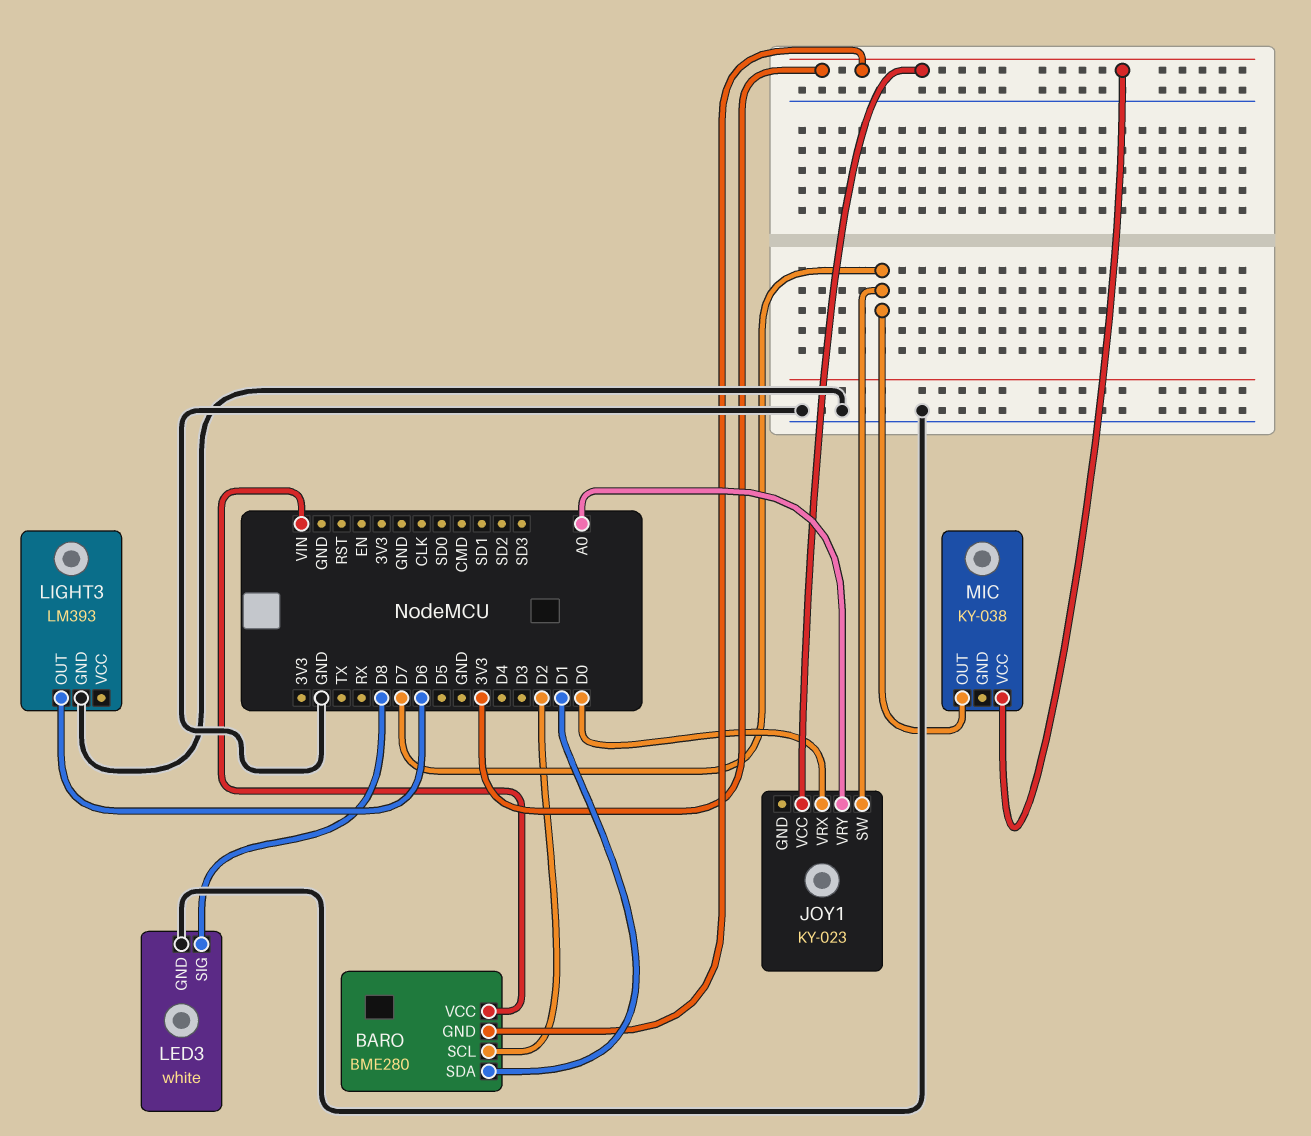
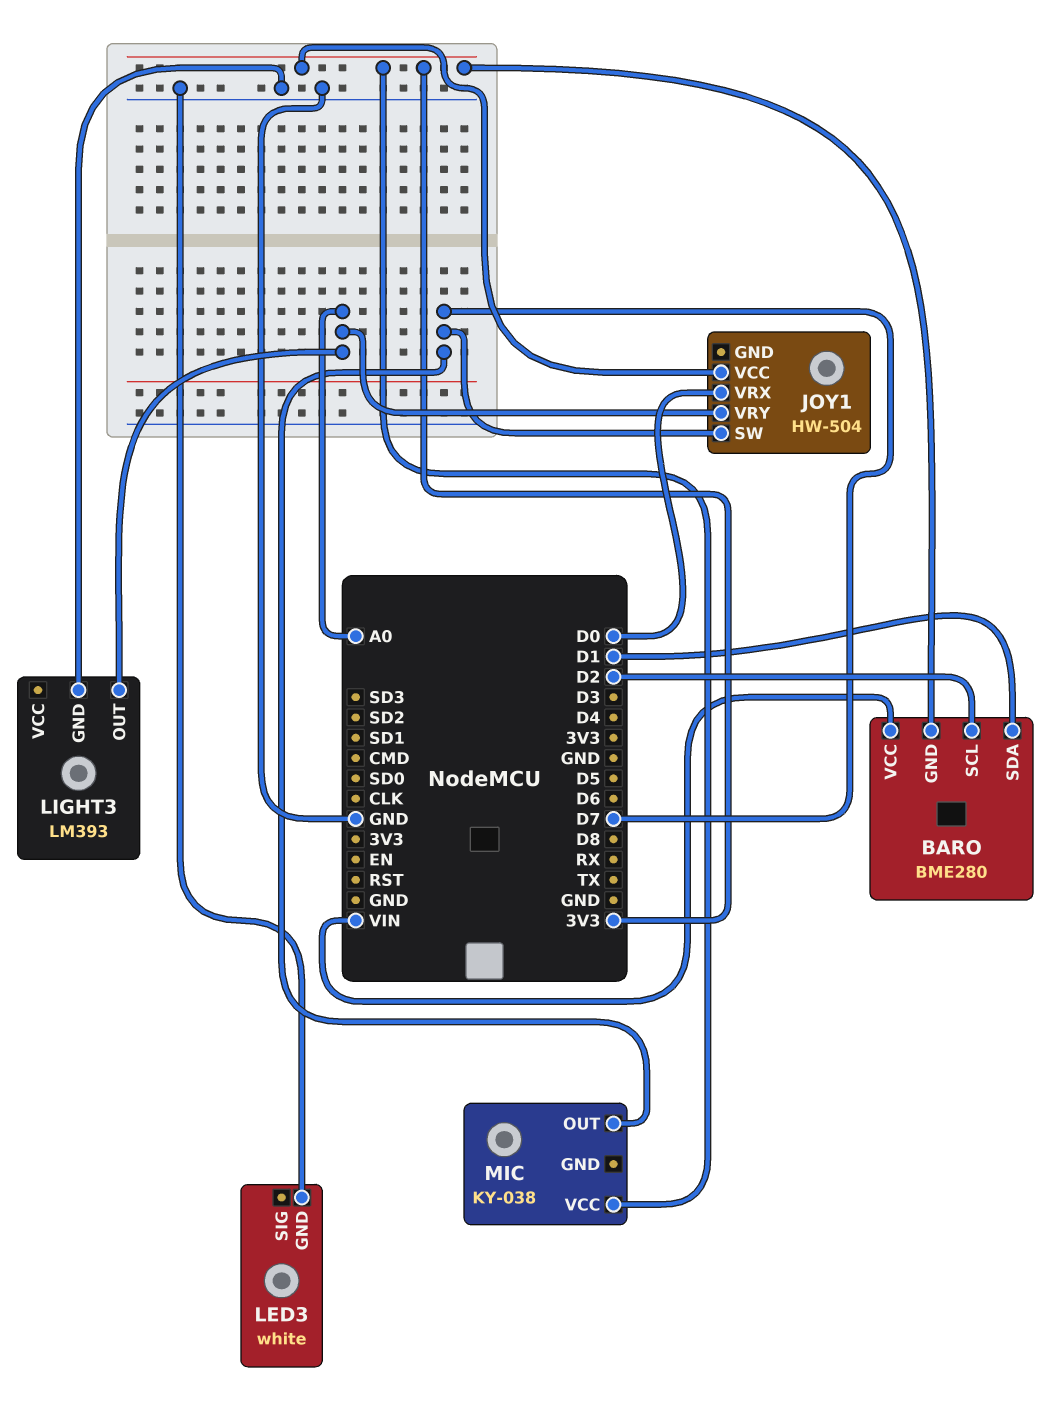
JOY1: KY-023 -> HW-504
LED3 pin SIG: D8 -> none
LIGHT3 pin OUT: D6 -> A0

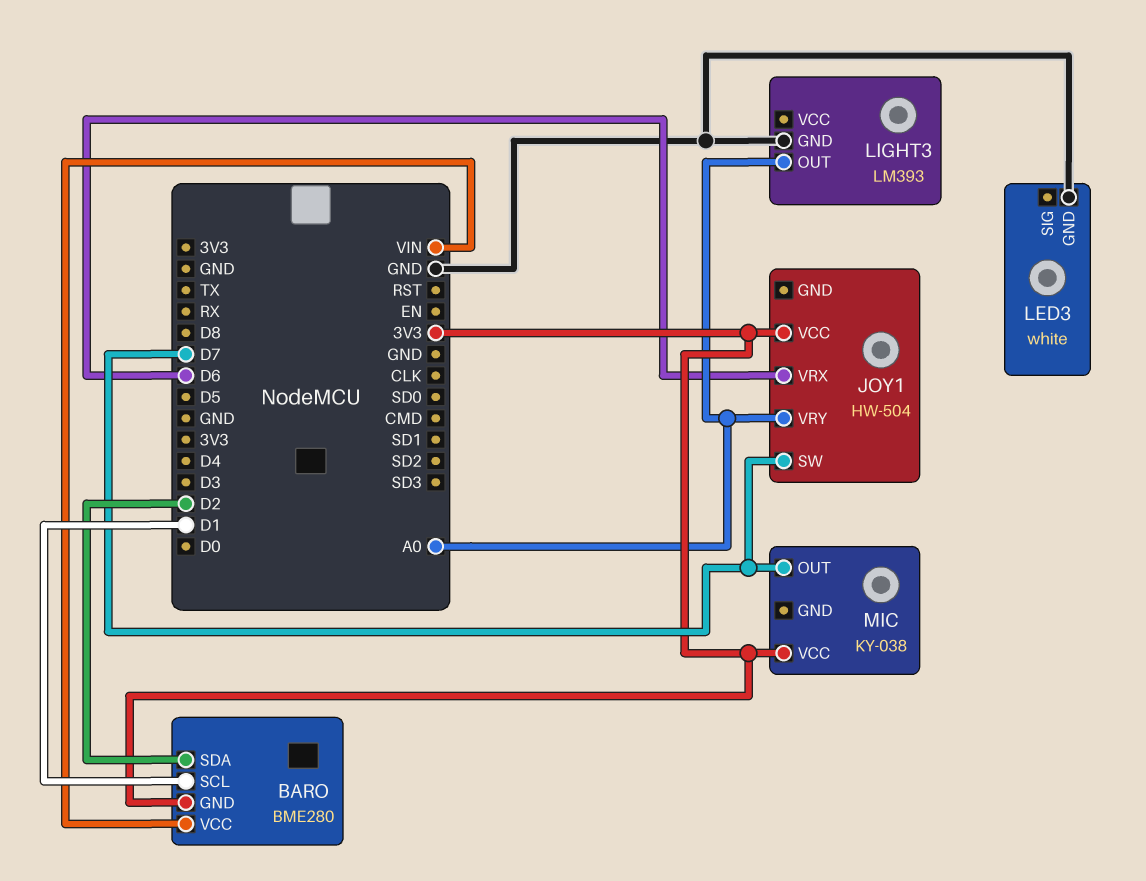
BARO pin SCL: D2 -> D1
BARO pin SDA: D1 -> D2
JOY1 pin VRX: D0 -> D6

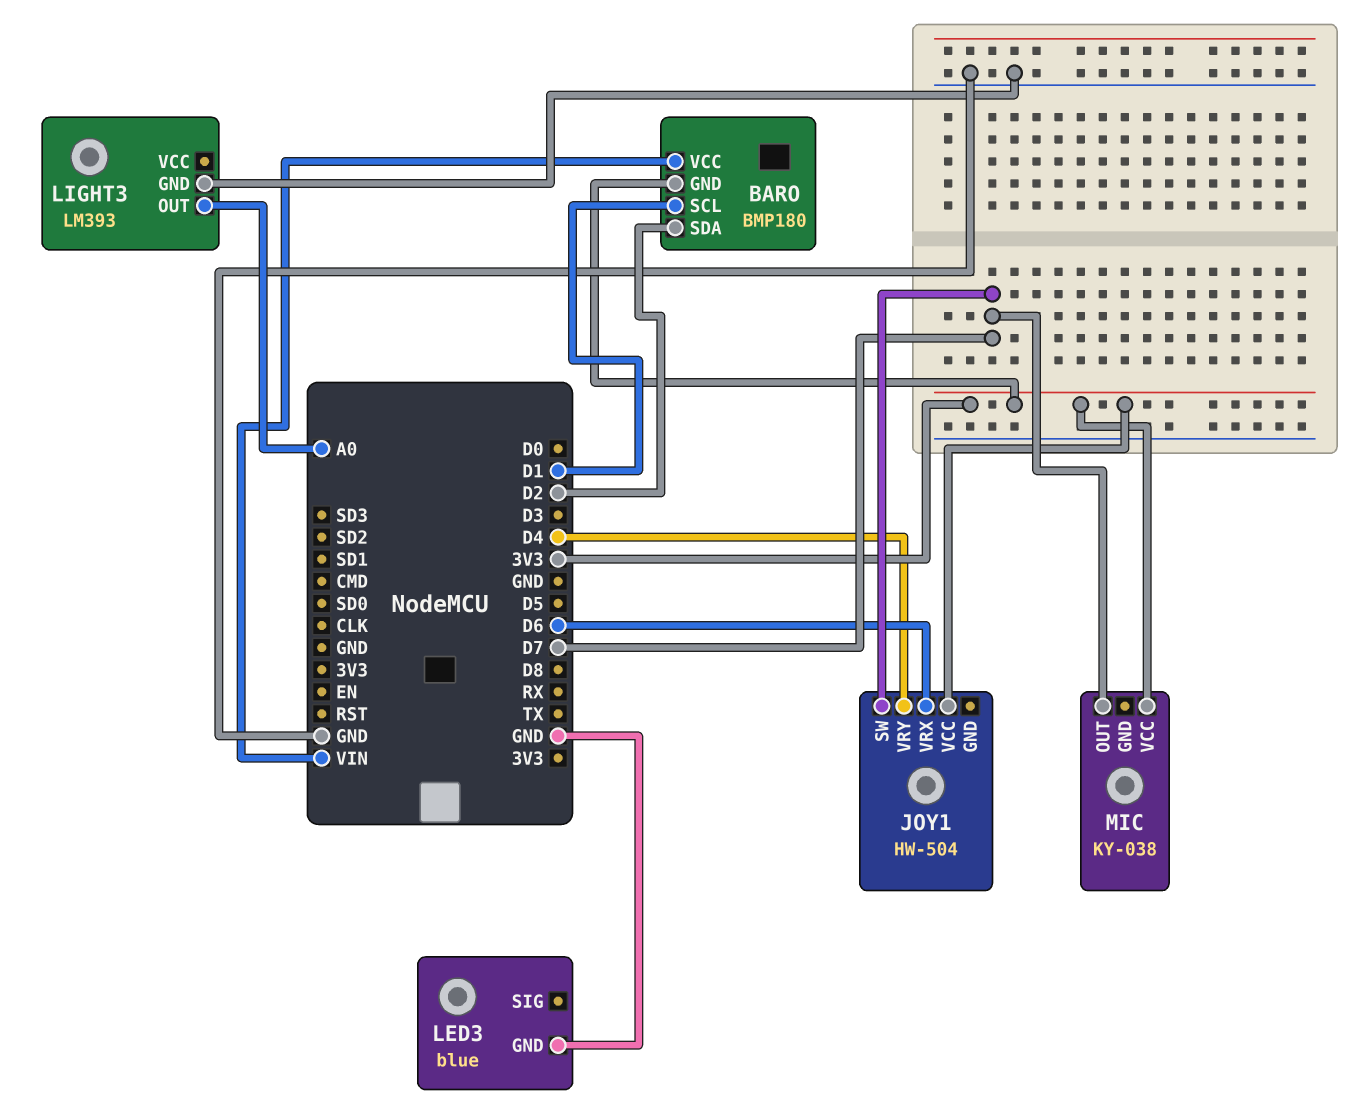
BARO: BME280 -> BMP180
JOY1 pin VRY: A0 -> D4
LED3: white -> blue

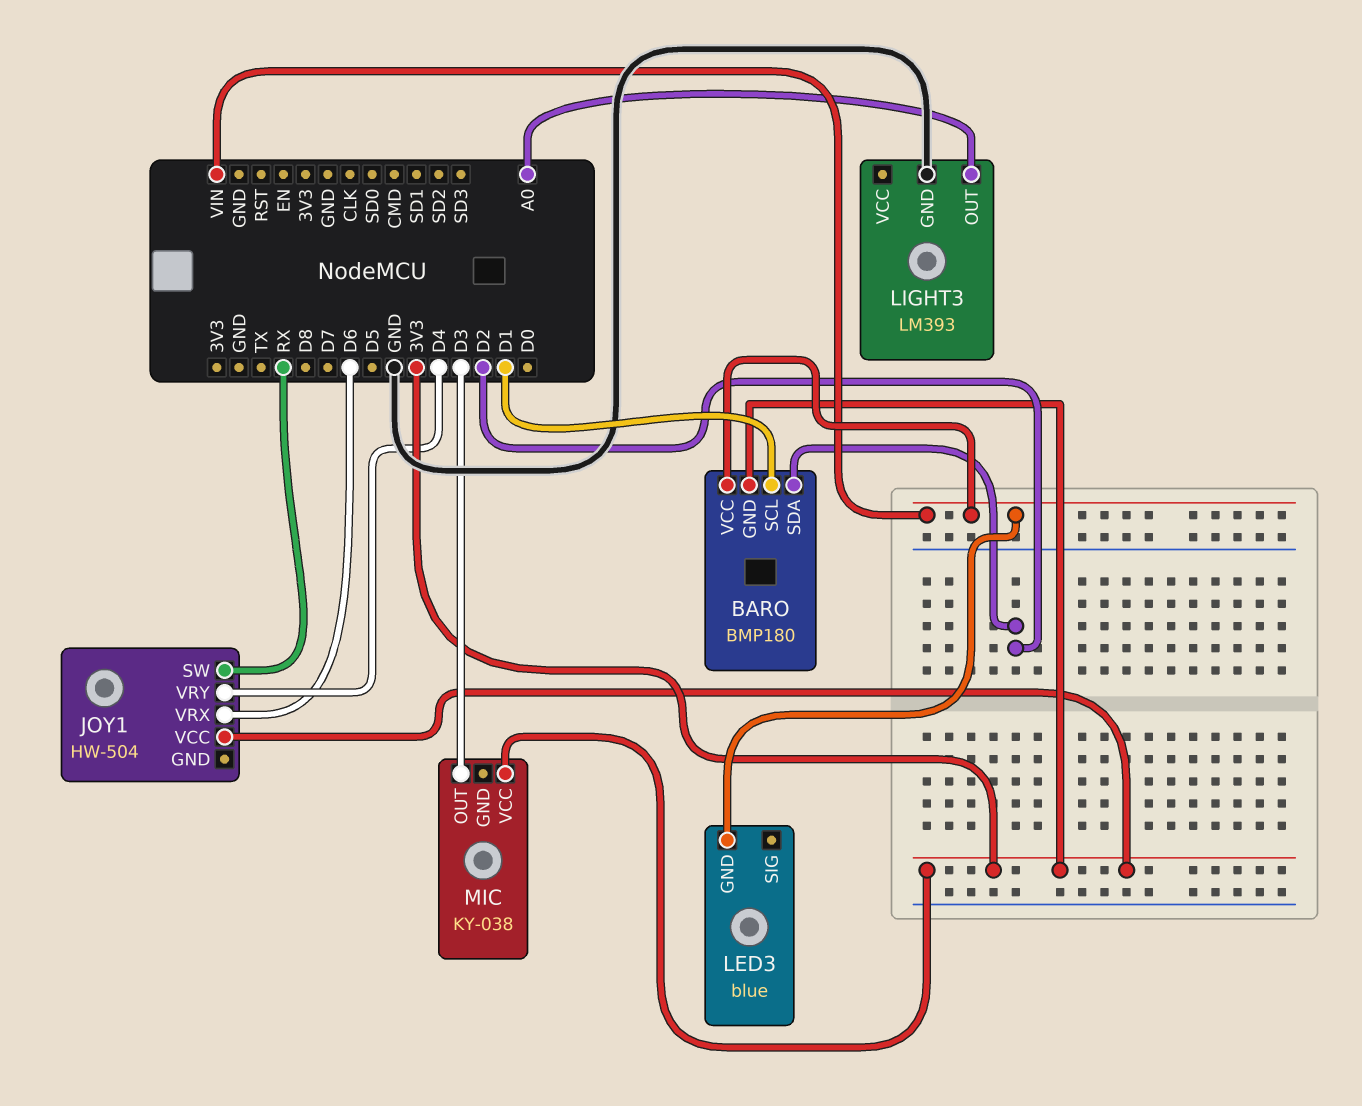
JOY1 pin SW: D7 -> RX
LED3 pin GND: GND -> VIN
MIC pin OUT: D7 -> D3

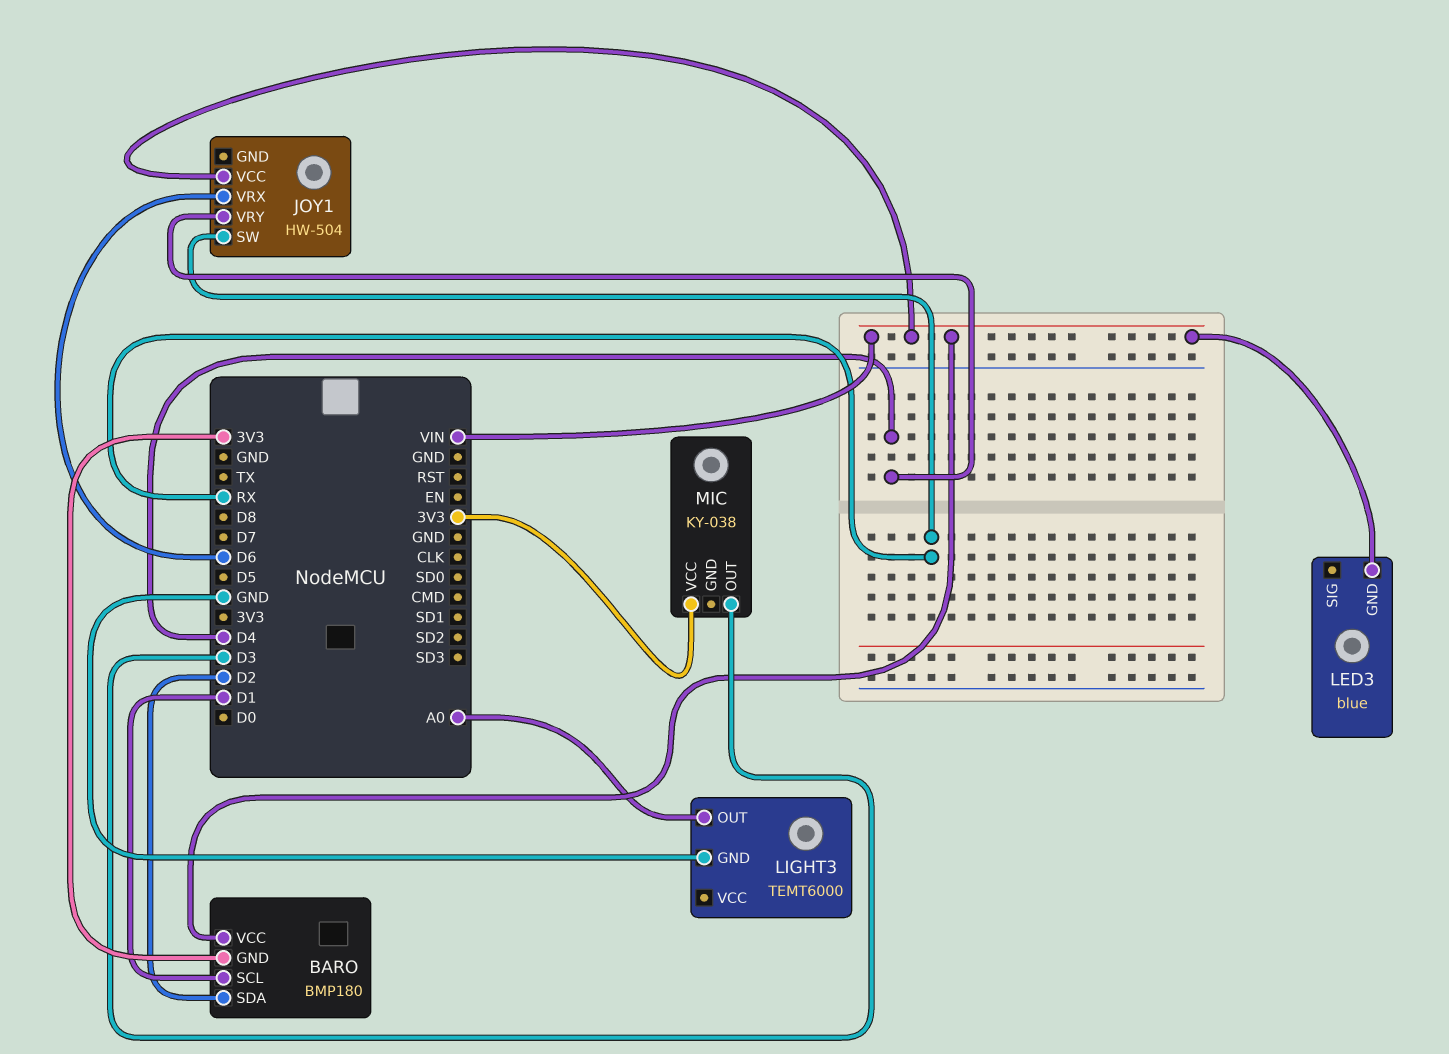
JOY1 pin VCC: 3V3 -> VIN
LIGHT3: LM393 -> TEMT6000

